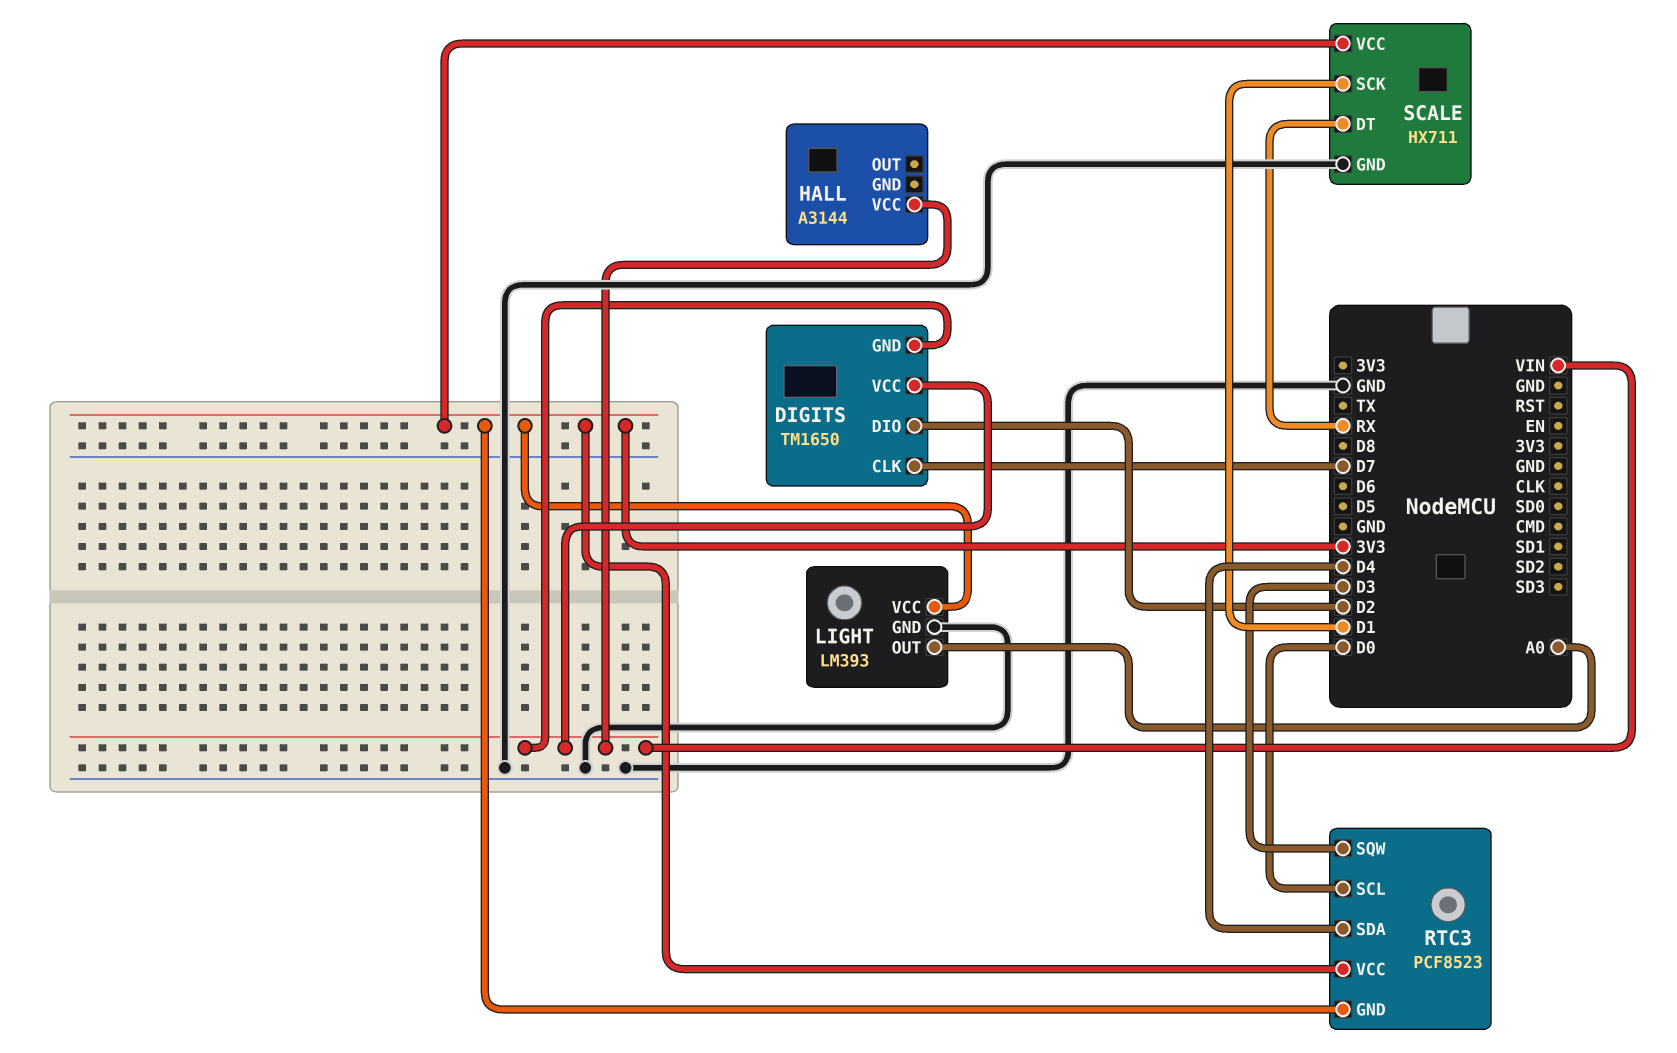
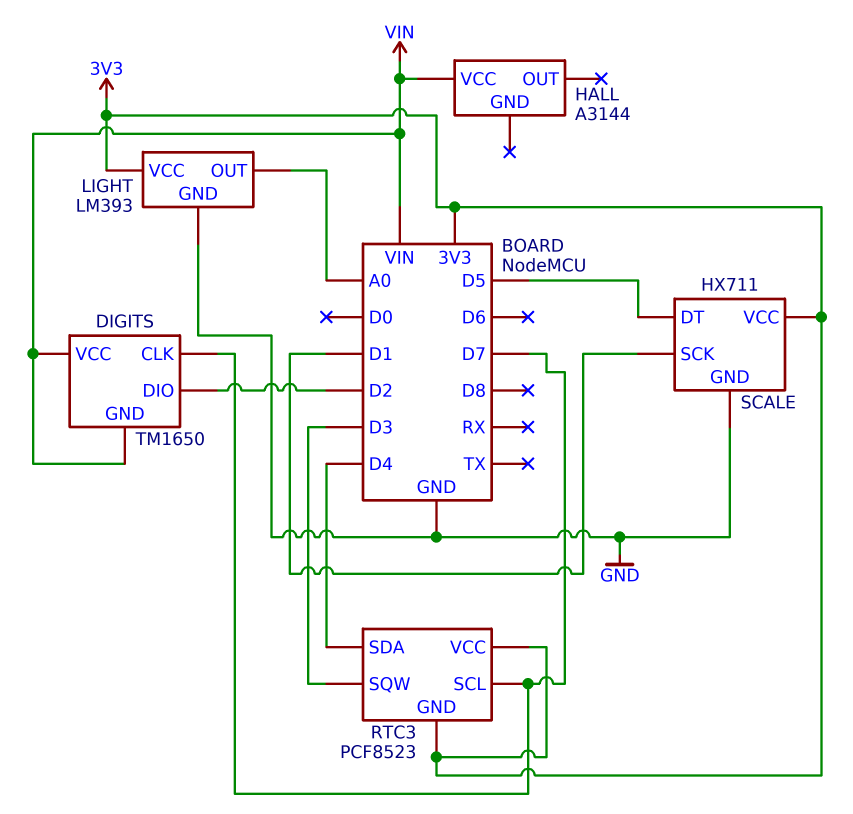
RTC3 pin SCL: D0 -> D7
SCALE pin DT: RX -> D5

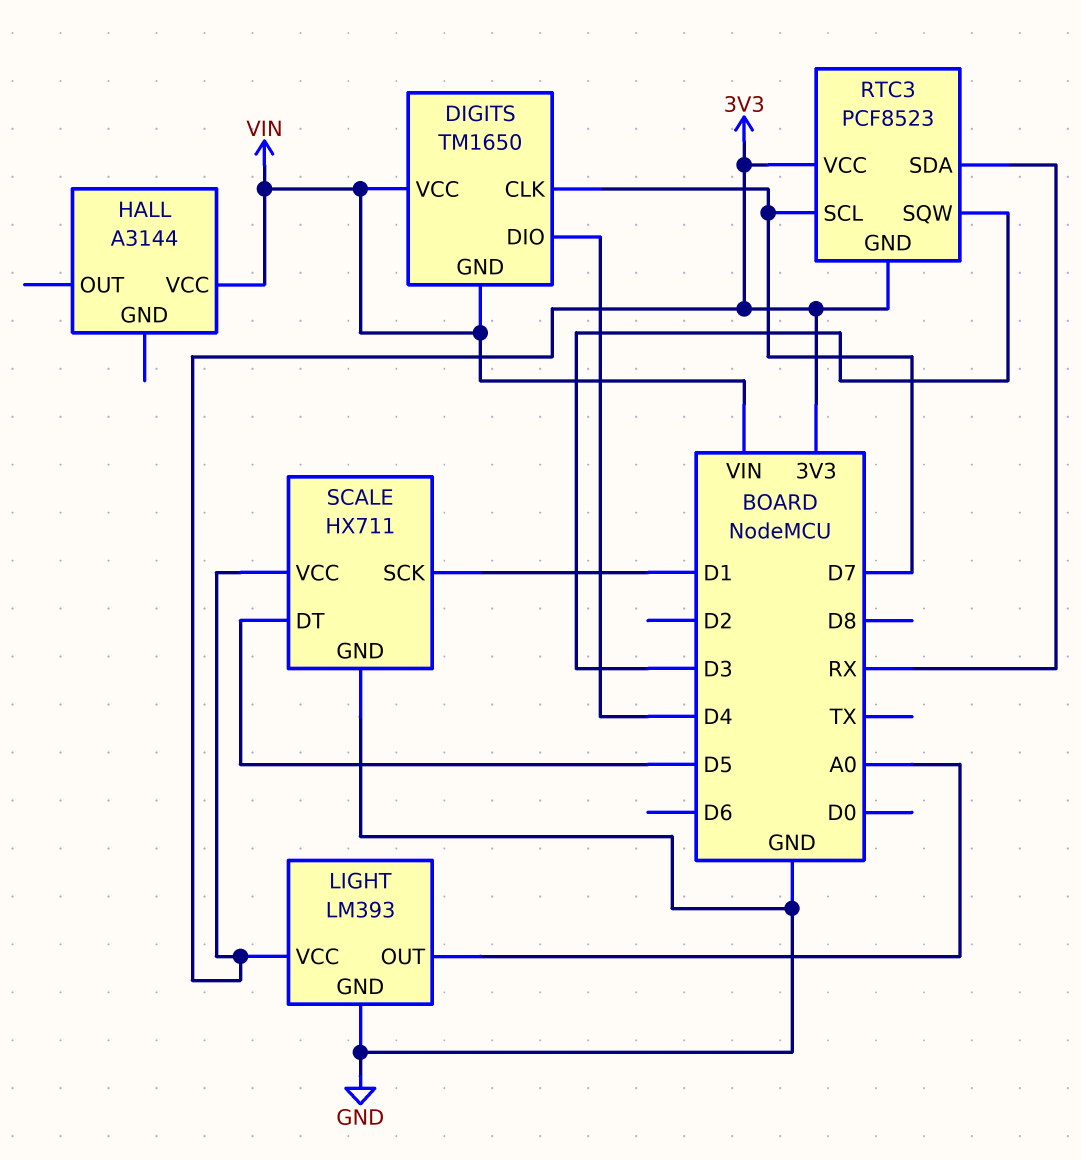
DIGITS pin DIO: D2 -> D4
RTC3 pin SDA: D4 -> RX

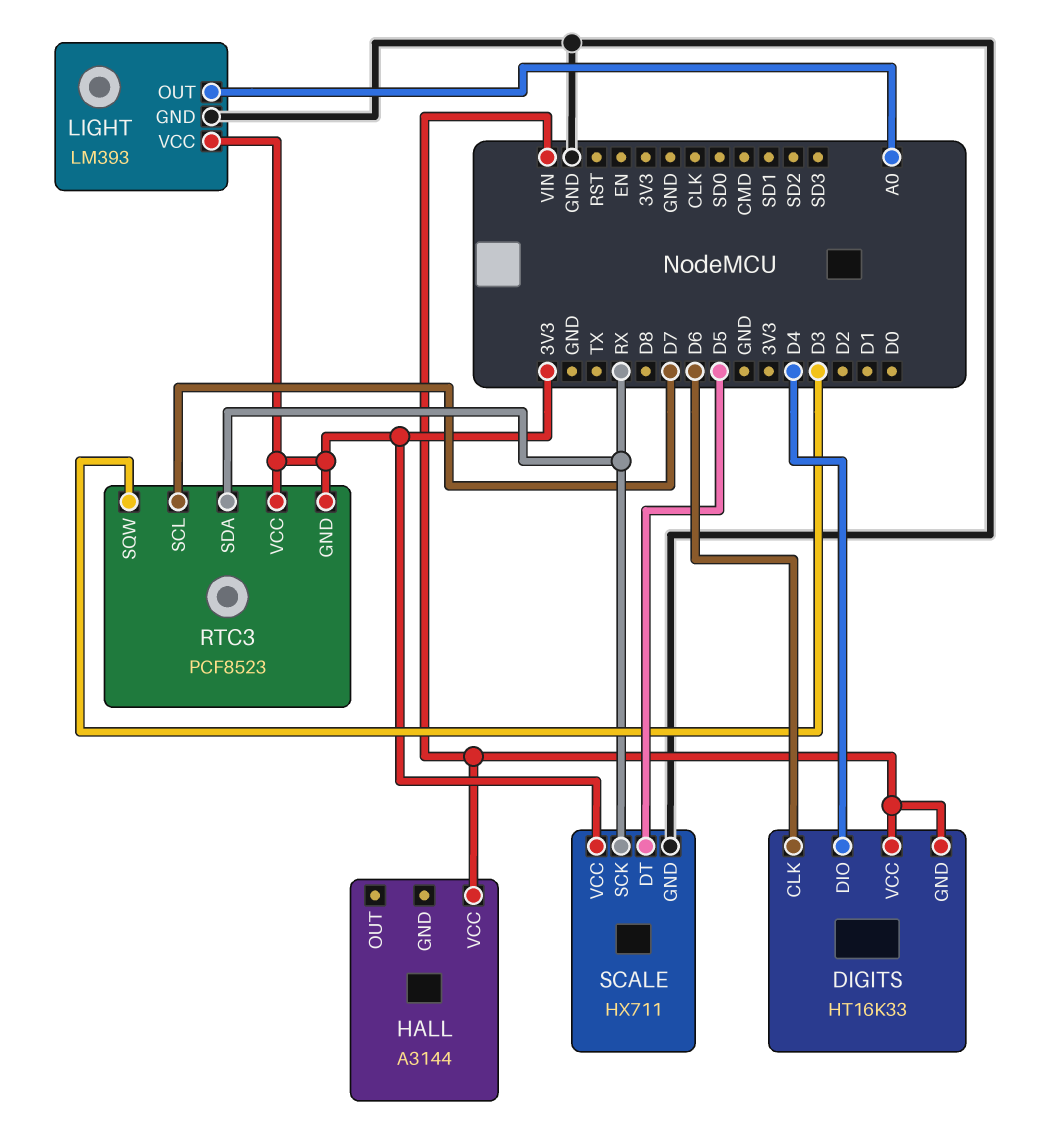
DIGITS: TM1650 -> HT16K33
DIGITS pin CLK: D7 -> D6
SCALE pin SCK: D1 -> RX

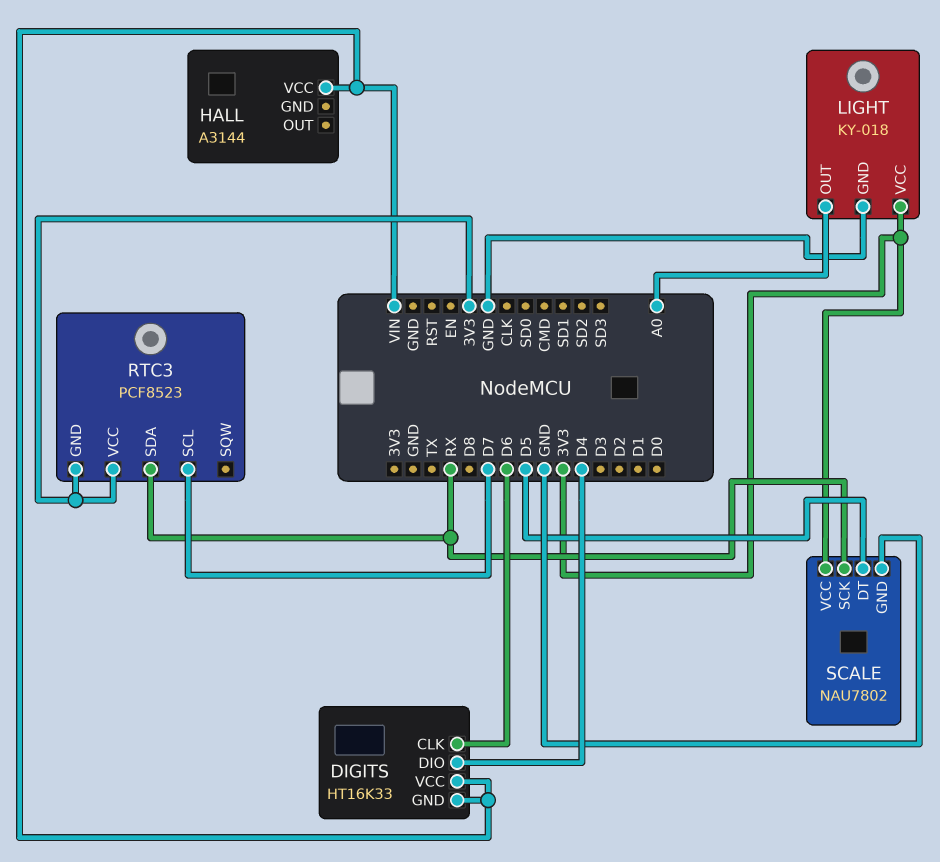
LIGHT: LM393 -> KY-018
RTC3 pin SQW: D3 -> none
SCALE: HX711 -> NAU7802

